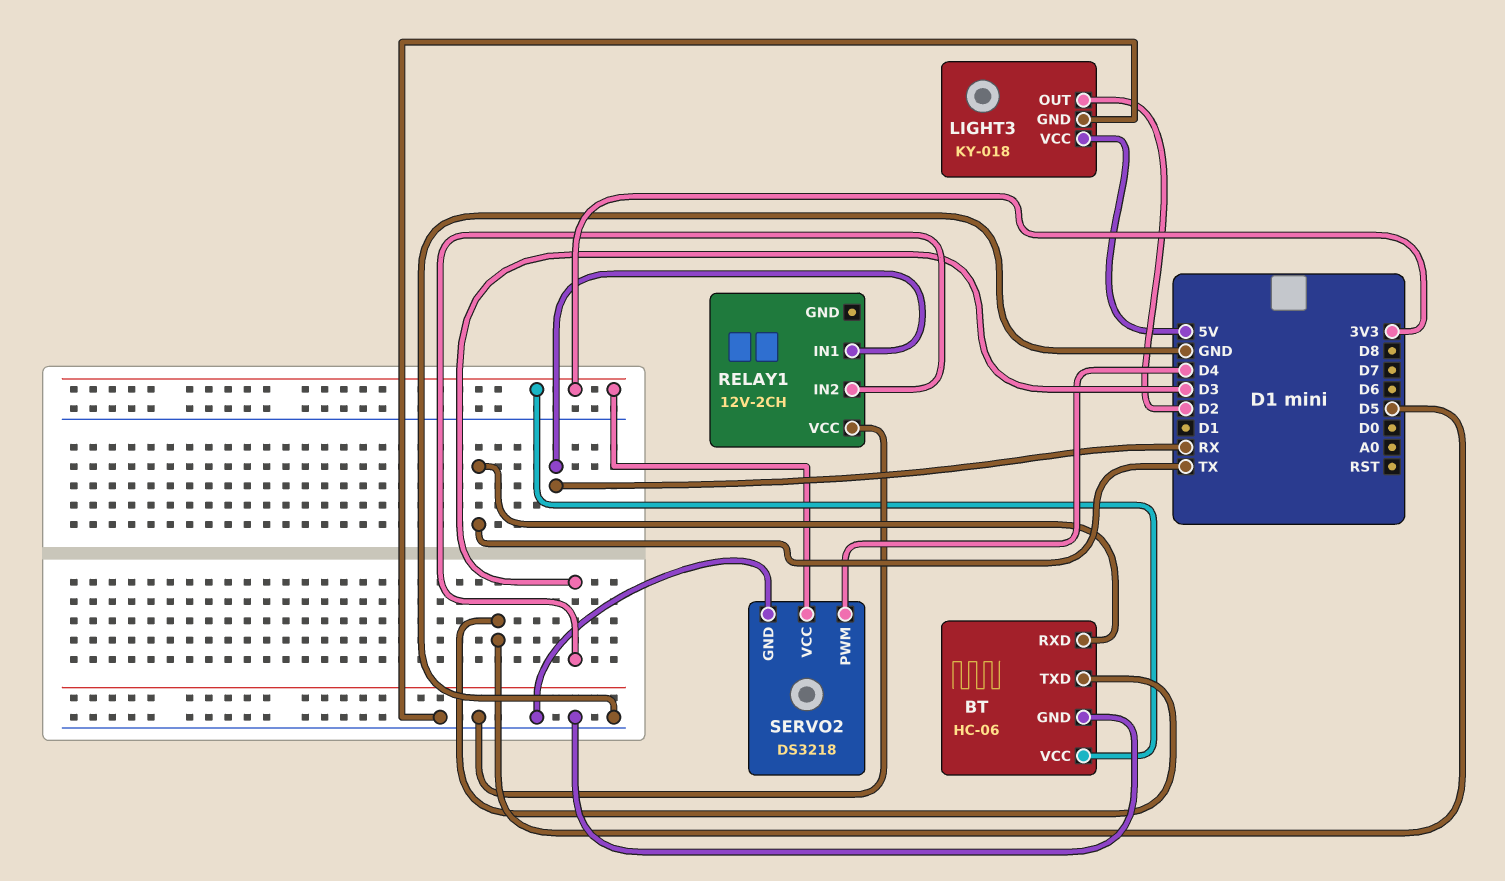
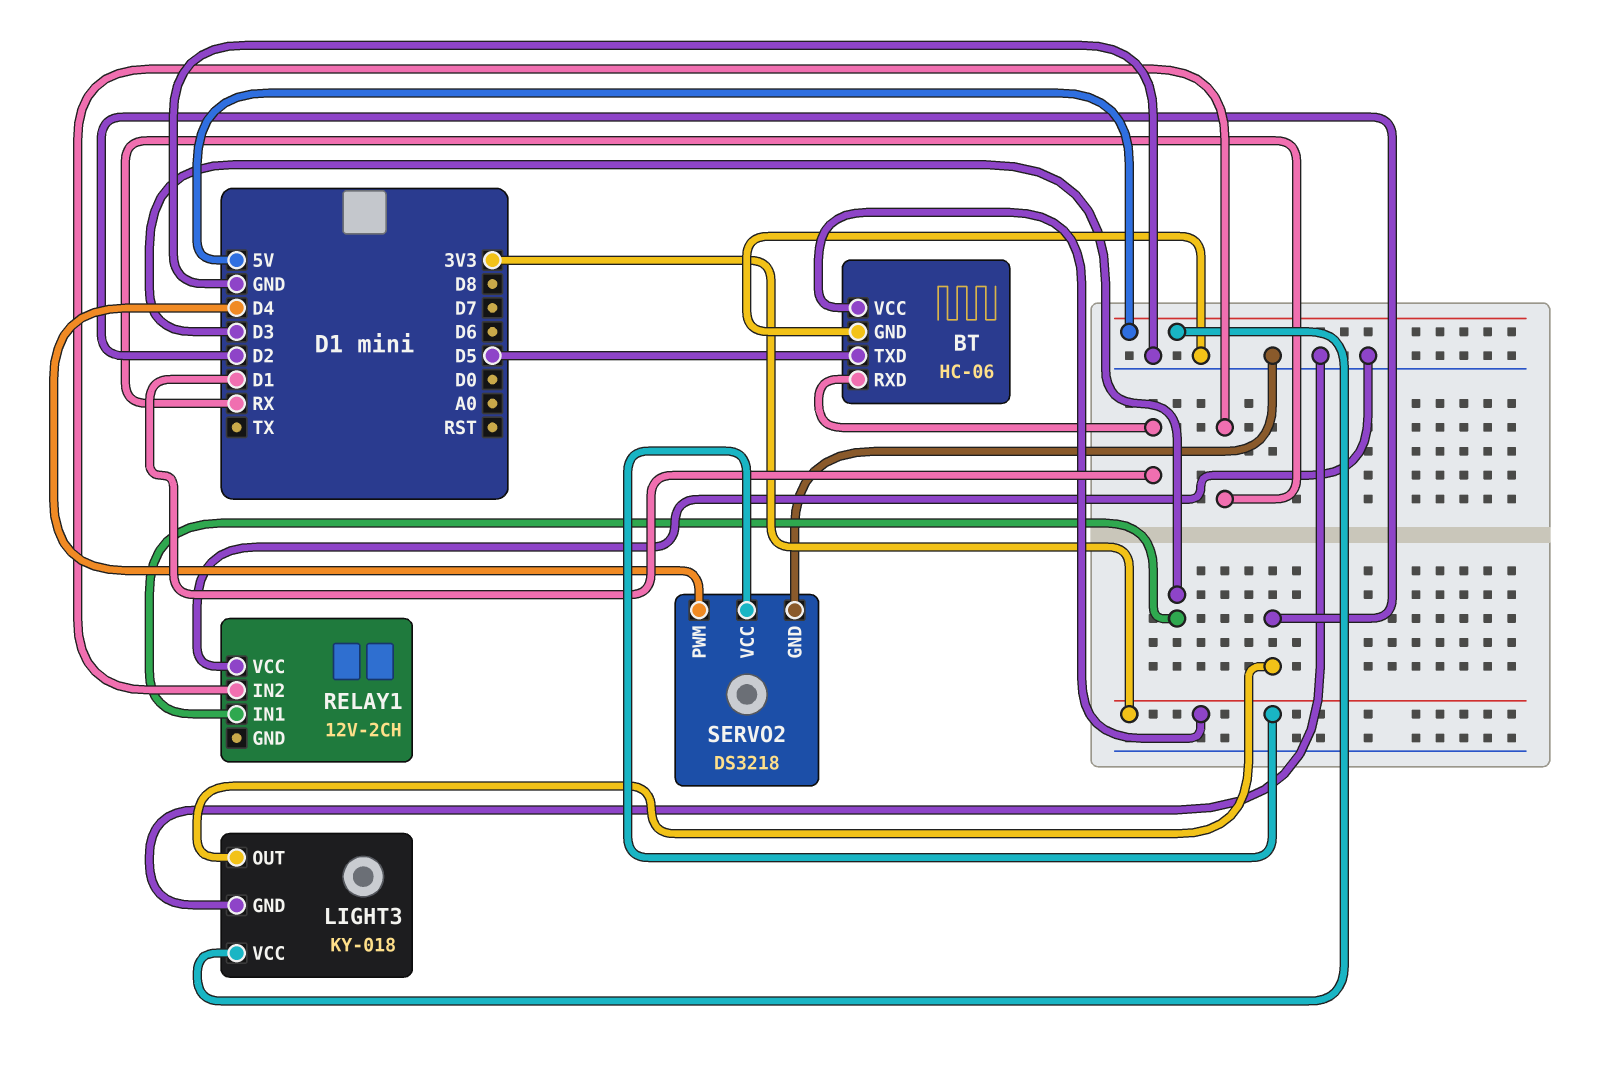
BT pin RXD: TX -> D1
RELAY1 pin IN1: RX -> D3
RELAY1 pin IN2: D3 -> RX

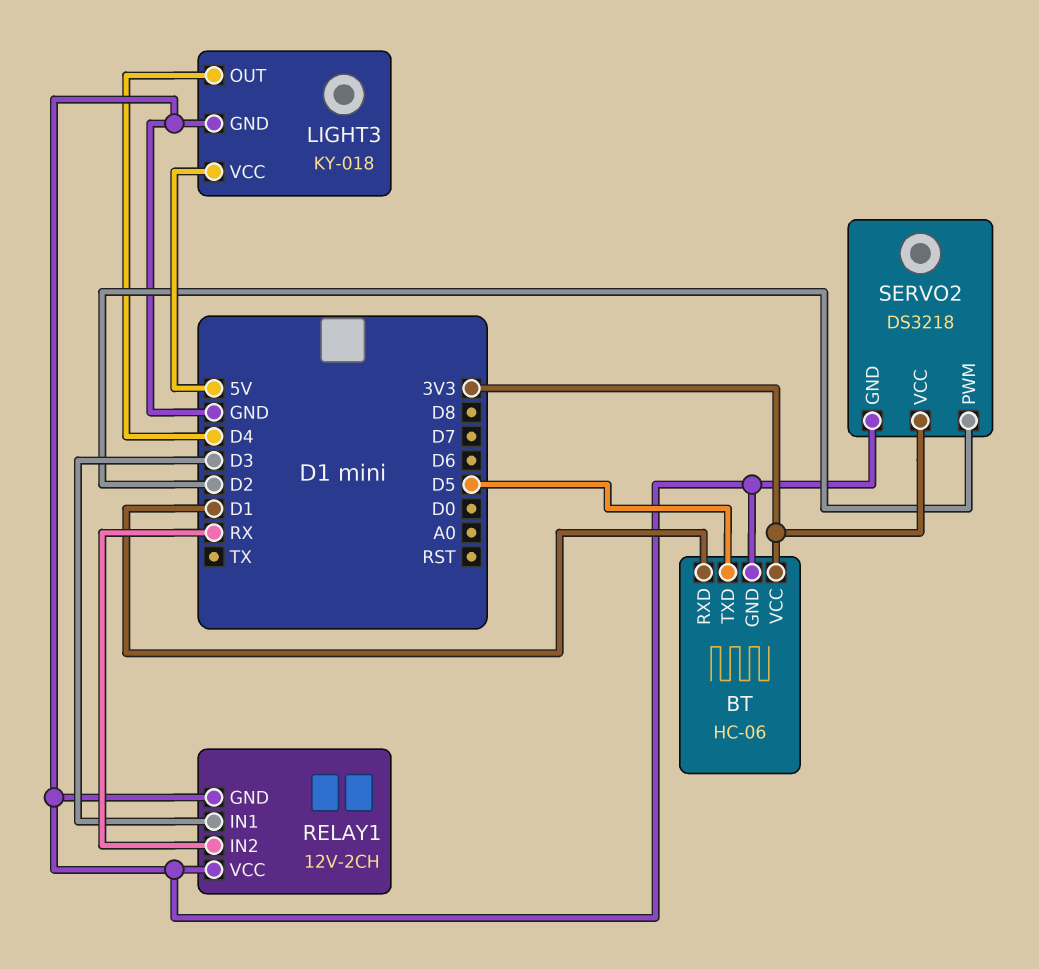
LIGHT3 pin OUT: D2 -> D4
RELAY1 pin GND: none -> GND
SERVO2 pin PWM: D4 -> D2

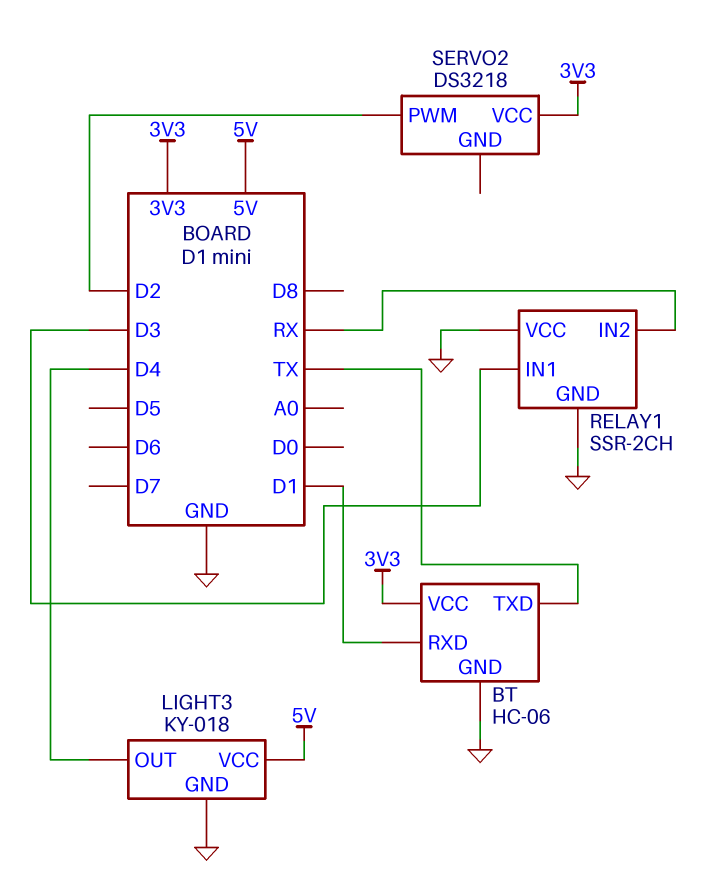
BT pin TXD: D5 -> TX
RELAY1: 12V-2CH -> SSR-2CH
SERVO2 pin GND: GND -> none

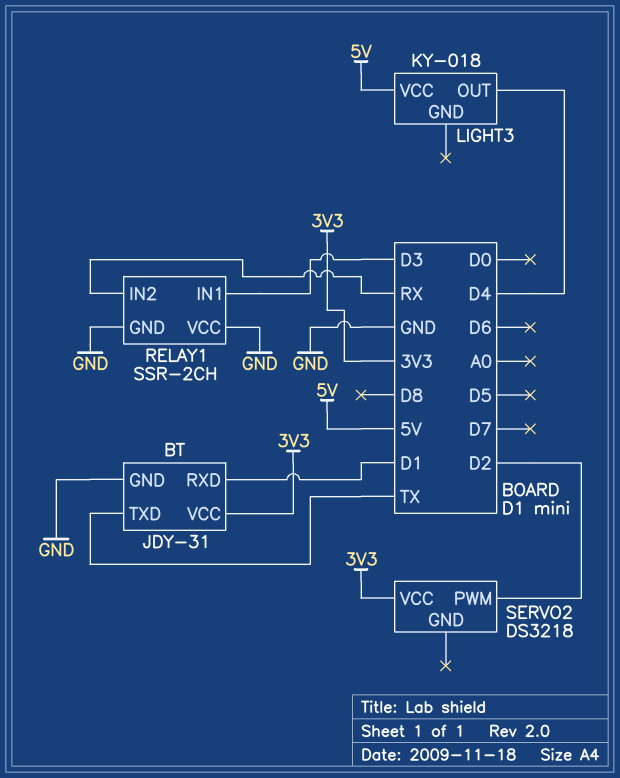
BT: HC-06 -> JDY-31
LIGHT3 pin GND: GND -> none

